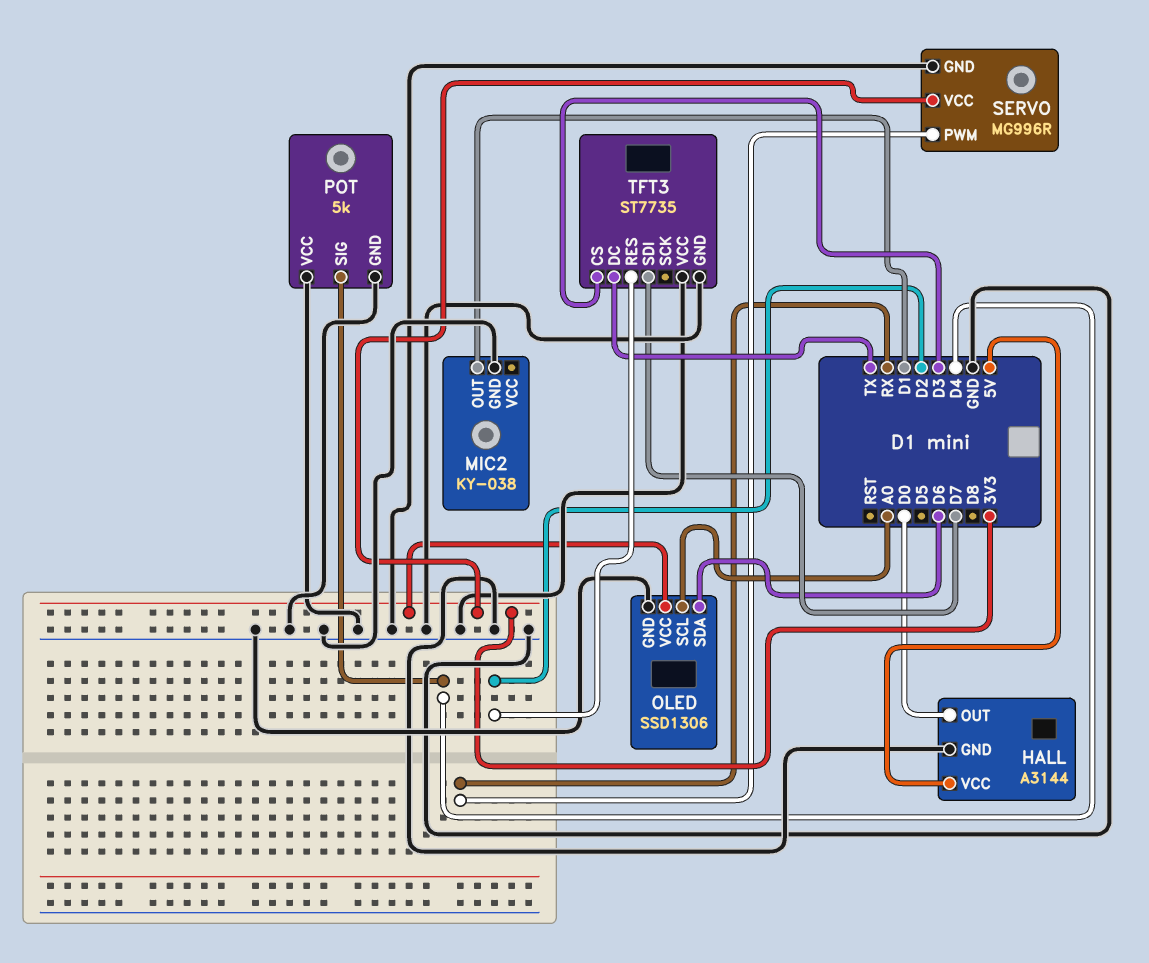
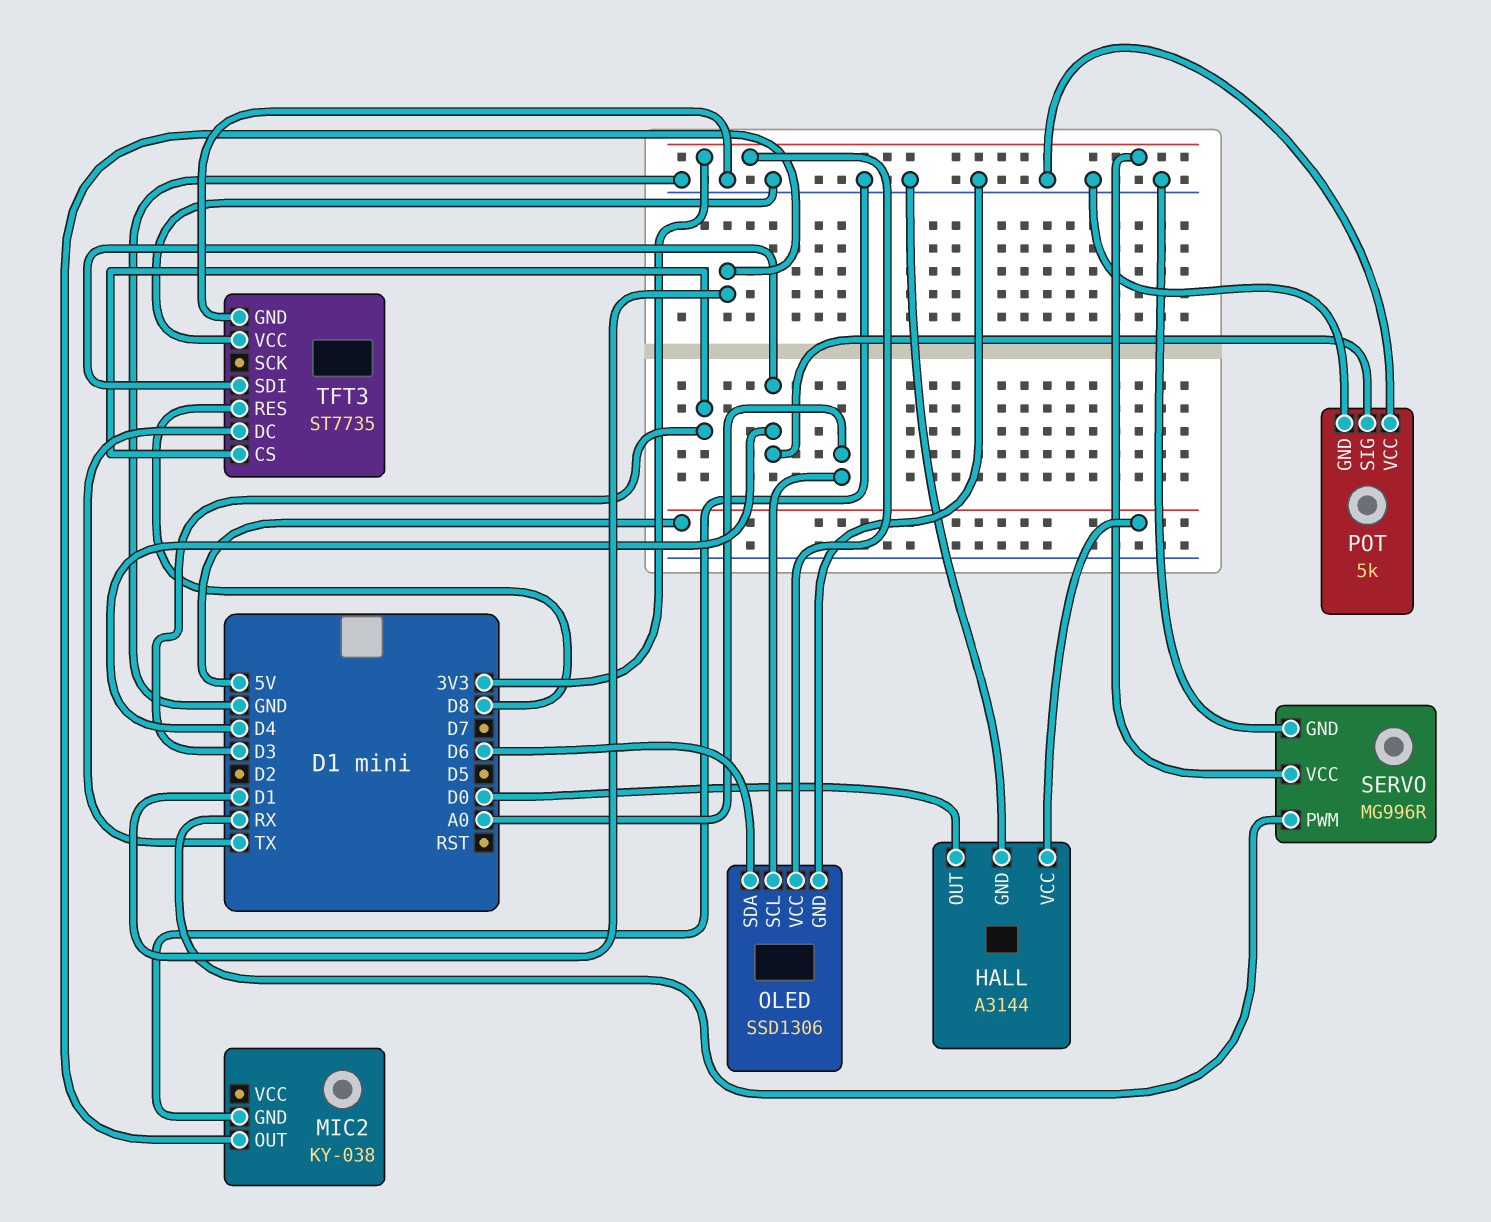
TFT3 pin RES: D2 -> D8
TFT3 pin SDI: D7 -> D4

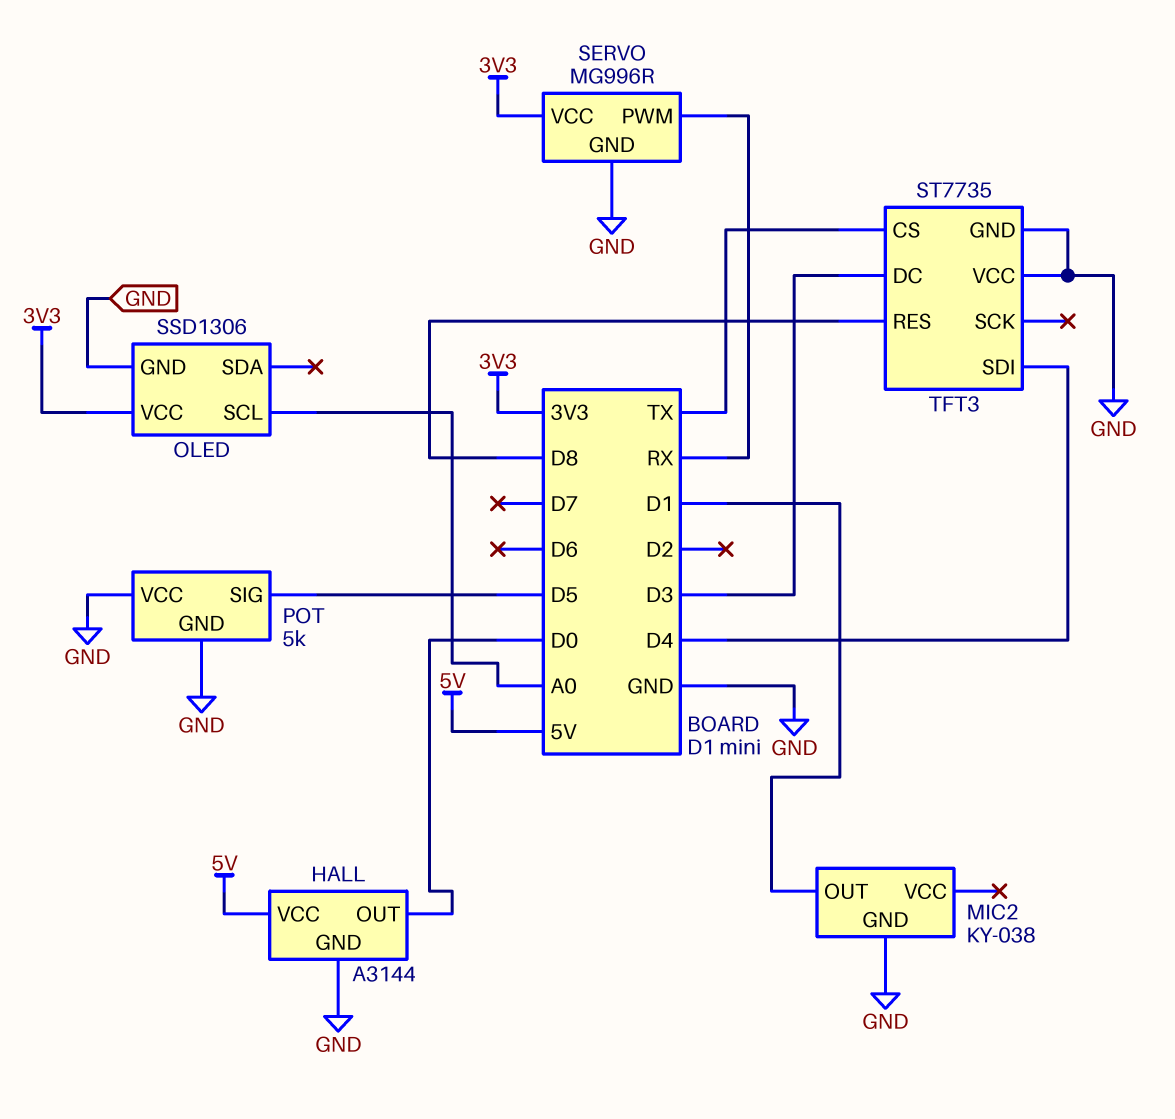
OLED pin SDA: D6 -> none
POT pin SIG: D4 -> D5
TFT3 pin CS: D3 -> TX
TFT3 pin DC: TX -> D3

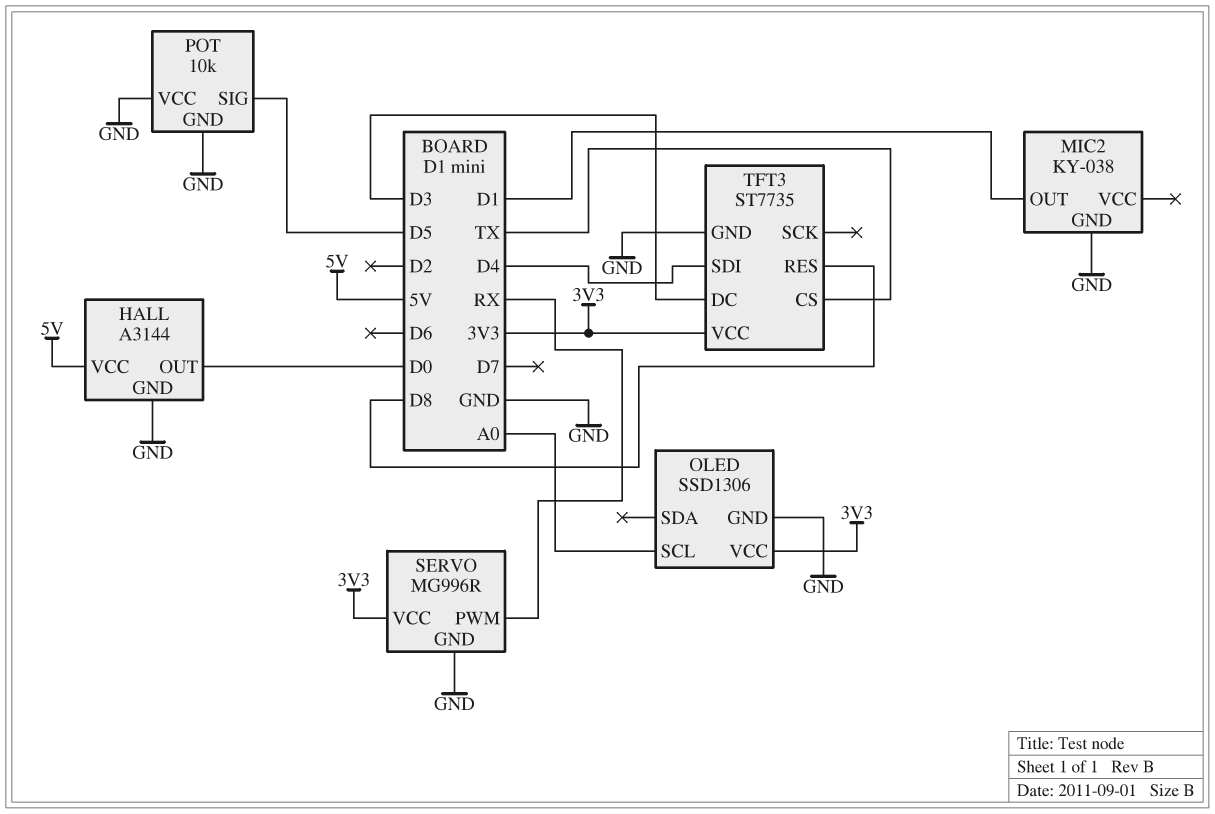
POT: 5k -> 10k
TFT3 pin VCC: GND -> 3V3

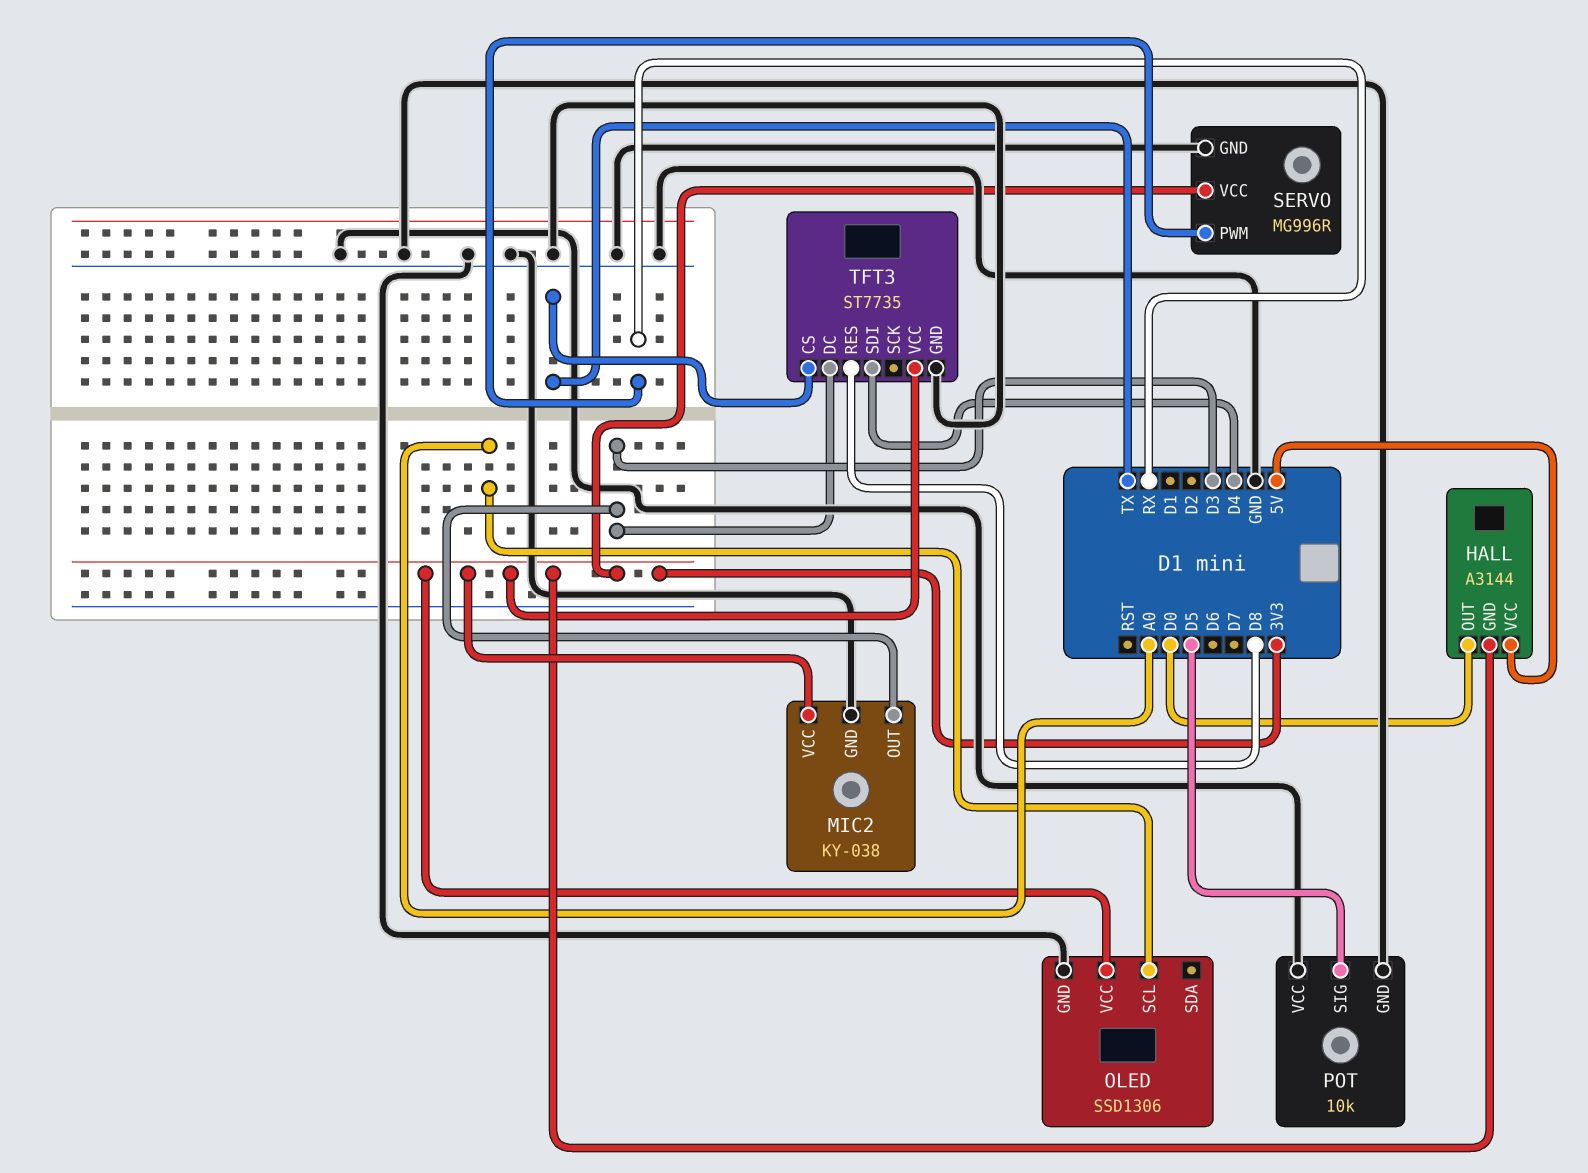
HALL pin GND: GND -> 3V3
MIC2 pin OUT: D1 -> D3
MIC2 pin VCC: none -> 3V3

